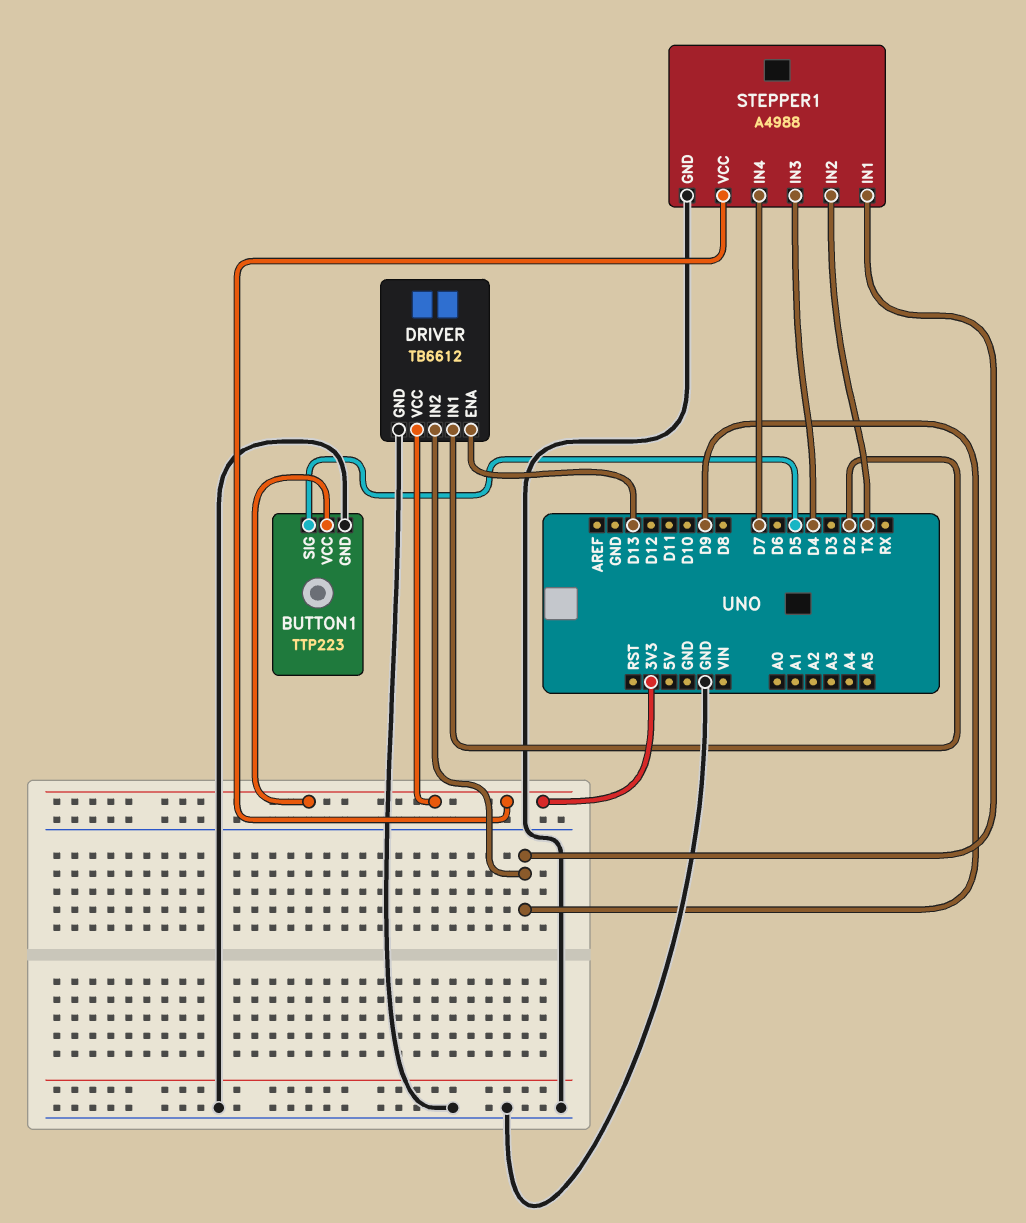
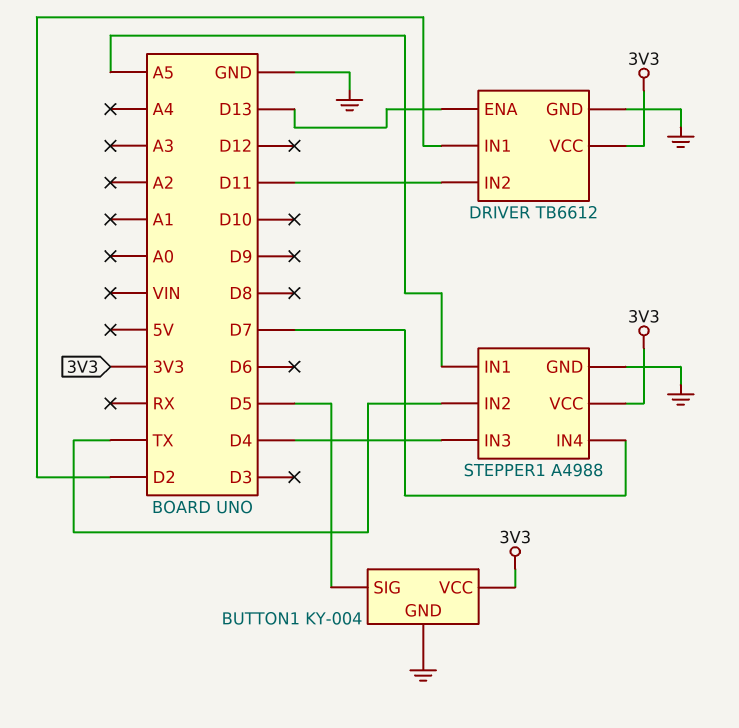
BUTTON1: TTP223 -> KY-004
DRIVER pin IN2: D9 -> D11
STEPPER1 pin IN1: D9 -> A5

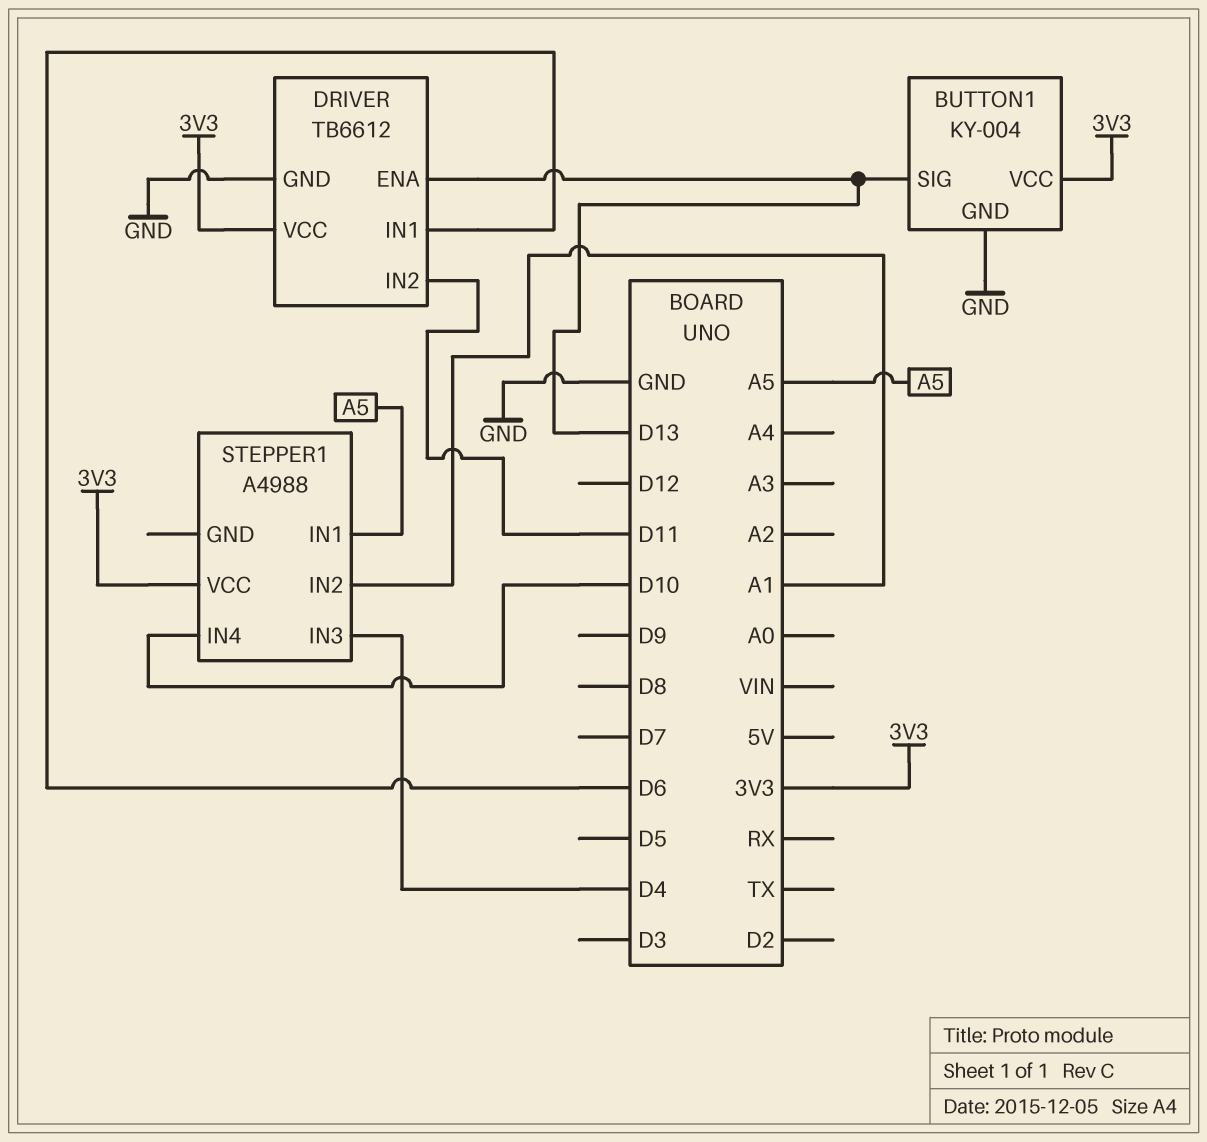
BUTTON1 pin SIG: D5 -> D13
DRIVER pin IN1: D2 -> D6
STEPPER1 pin GND: GND -> none
STEPPER1 pin IN2: TX -> A1
STEPPER1 pin IN4: D7 -> D10

